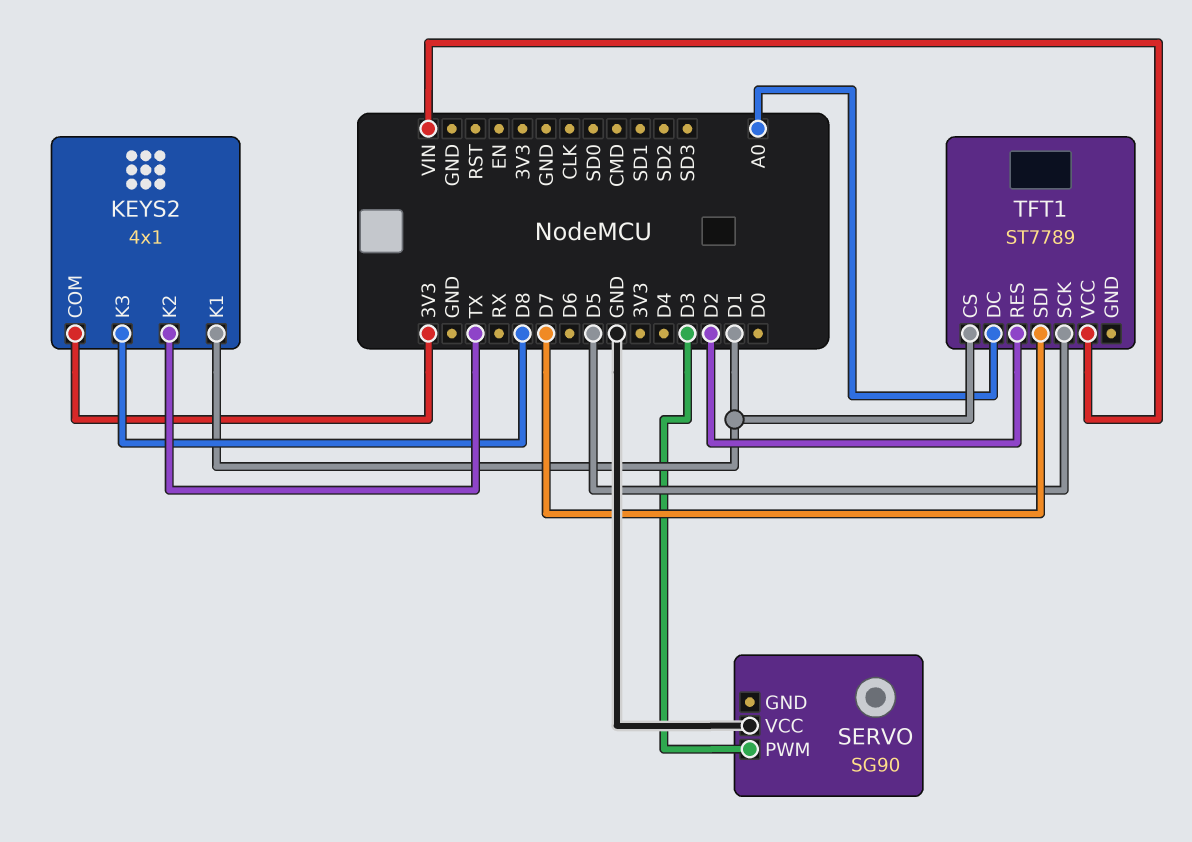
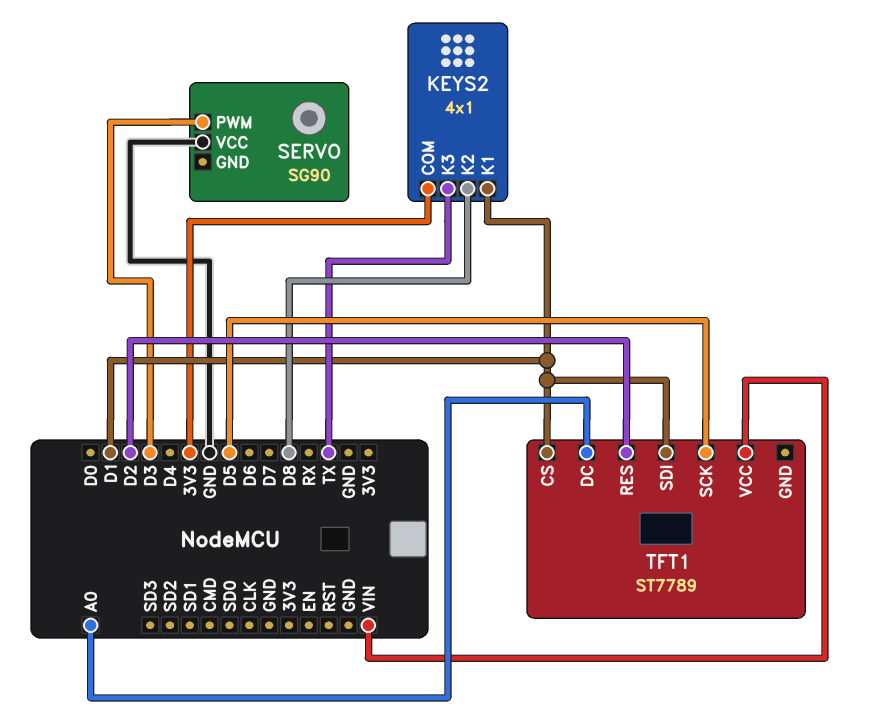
KEYS2 pin K2: TX -> D8
KEYS2 pin K3: D8 -> TX
TFT1 pin SDI: D7 -> D1

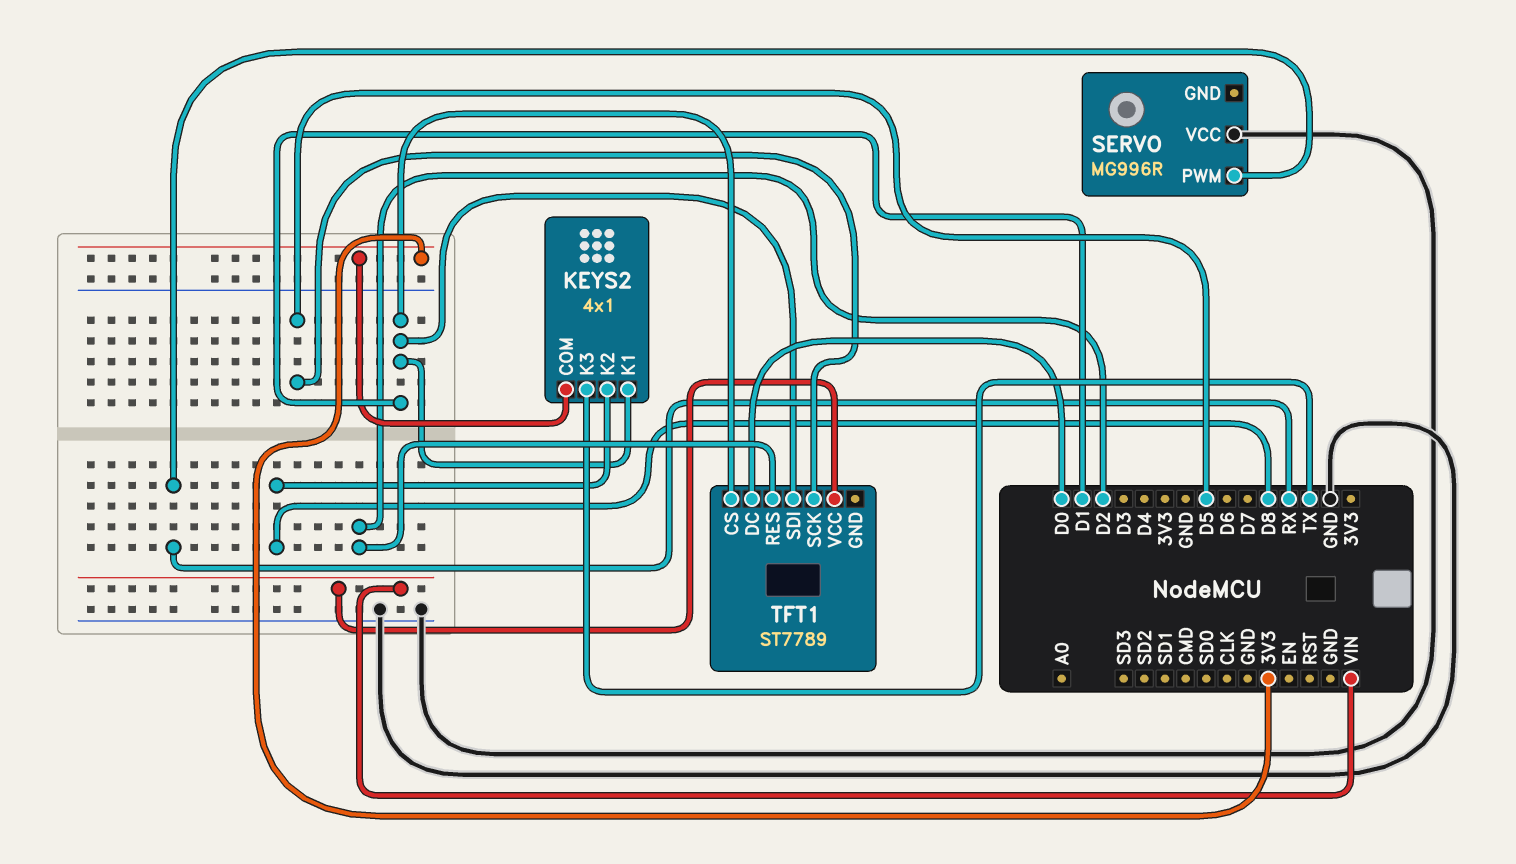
SERVO: SG90 -> MG996R
SERVO pin PWM: D3 -> RX
TFT1 pin DC: A0 -> D0

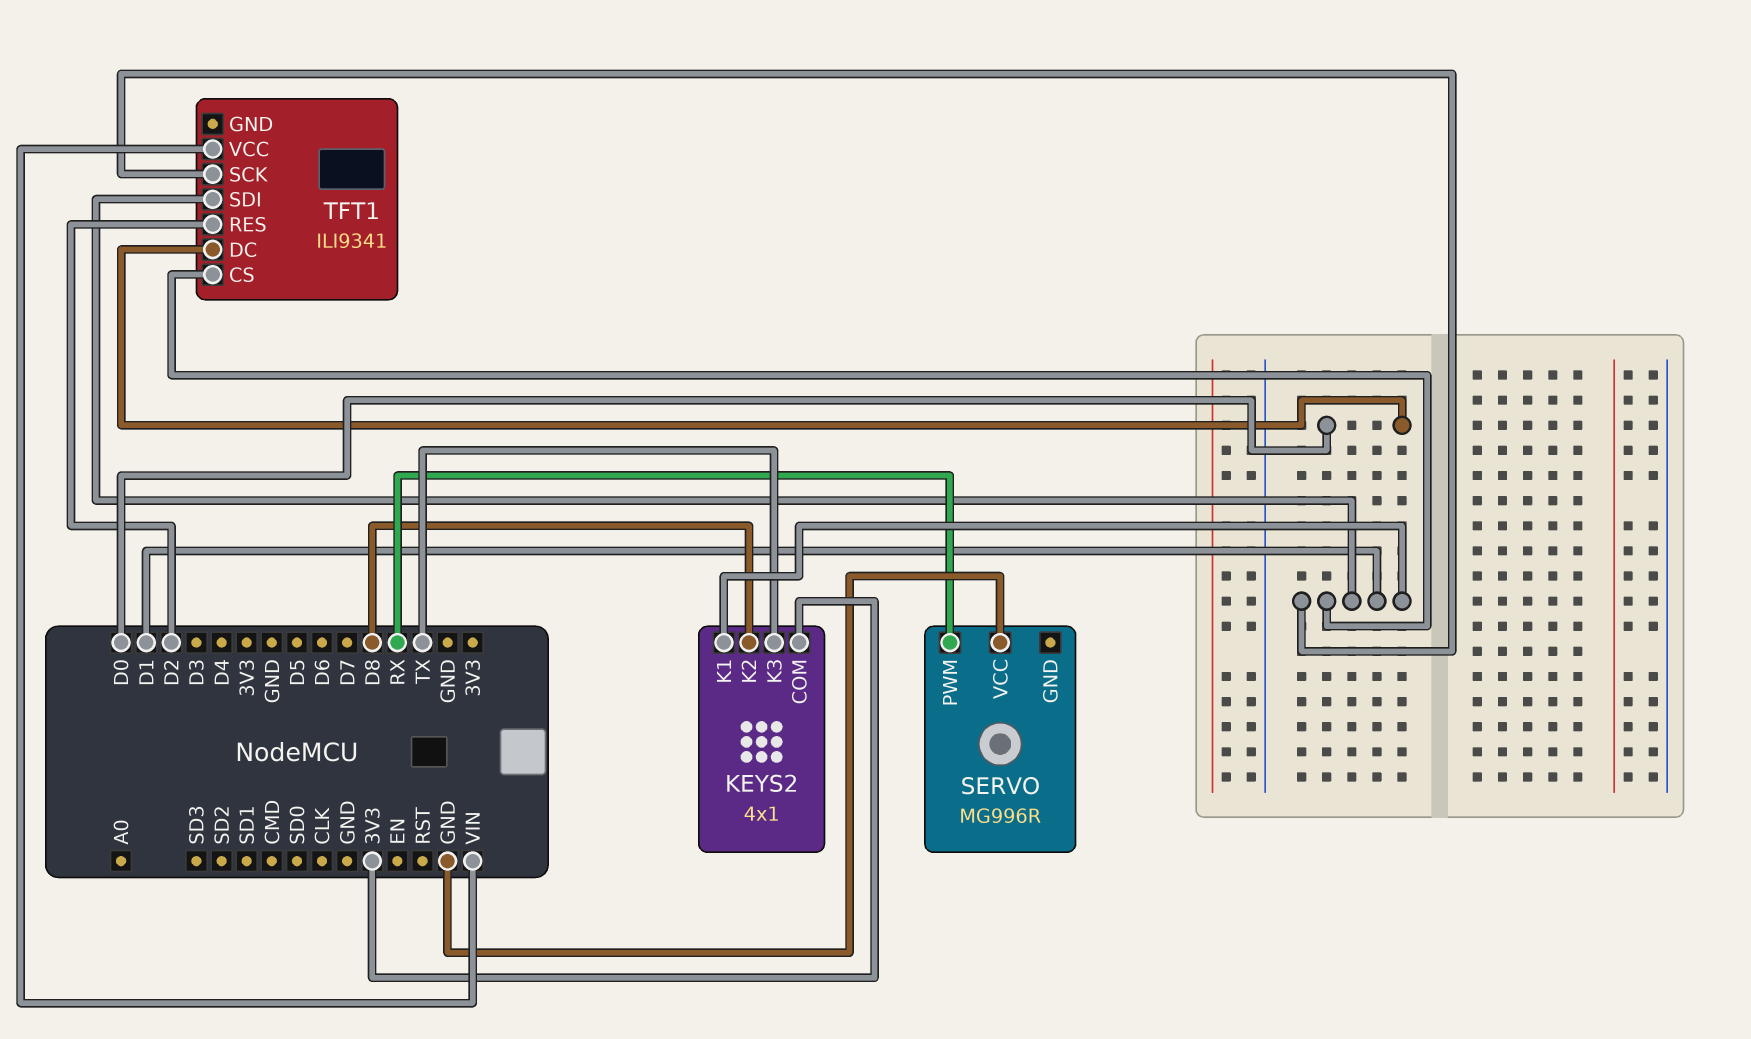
TFT1: ST7789 -> ILI9341
TFT1 pin SCK: D5 -> D1

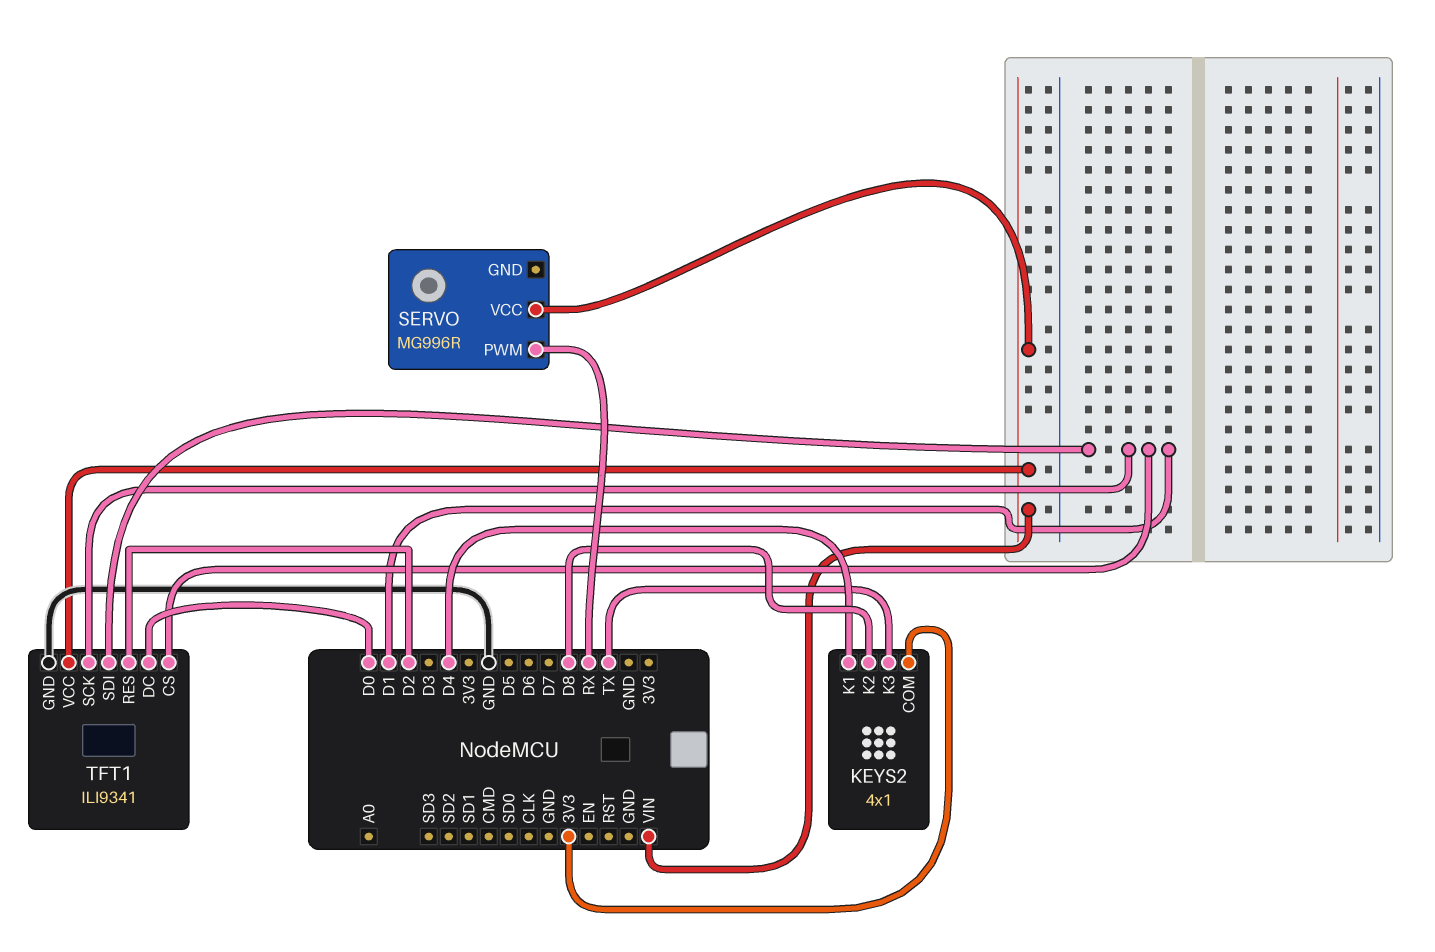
KEYS2 pin K1: D1 -> D4
SERVO pin VCC: GND -> VIN
TFT1 pin GND: none -> GND

